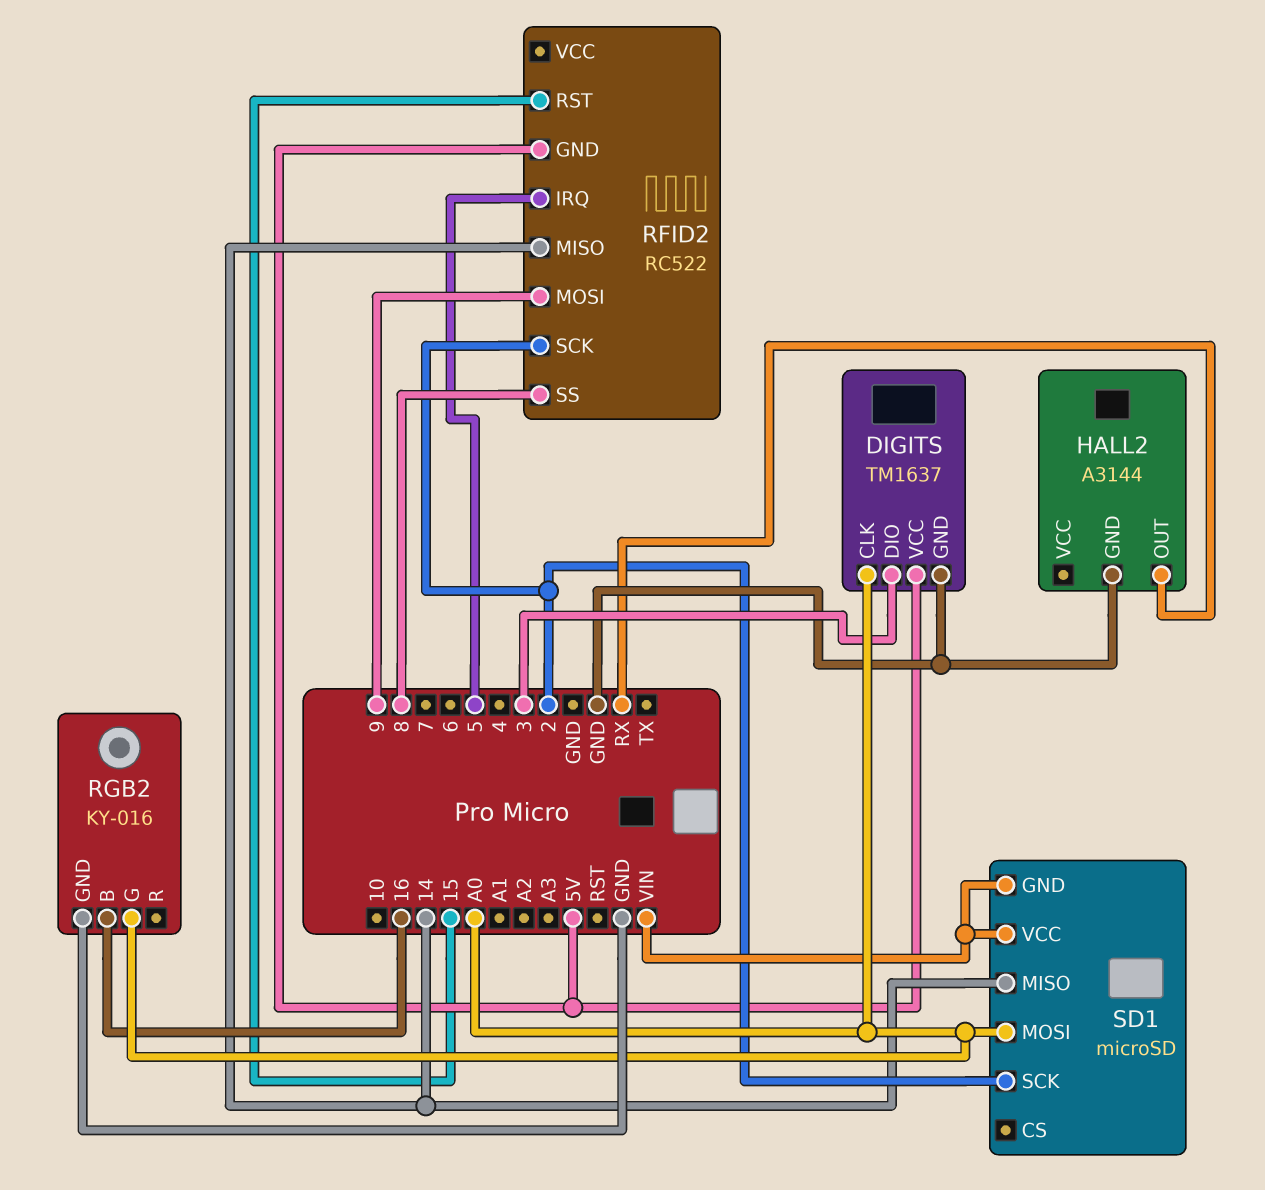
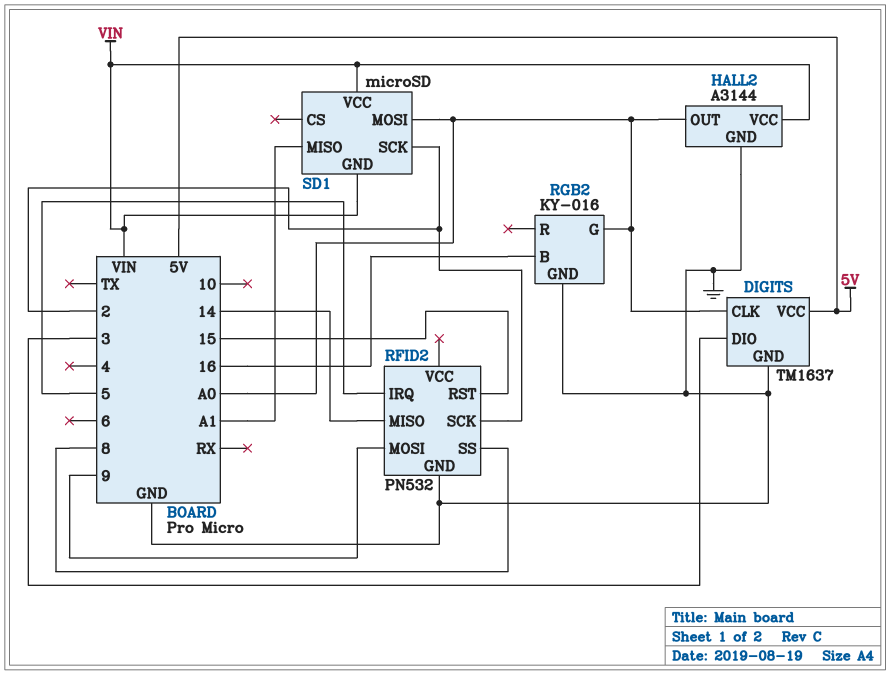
HALL2 pin OUT: RX -> A0
HALL2 pin VCC: none -> VIN
RFID2: RC522 -> PN532
RFID2 pin GND: 5V -> GND
SD1 pin MISO: 14 -> A1

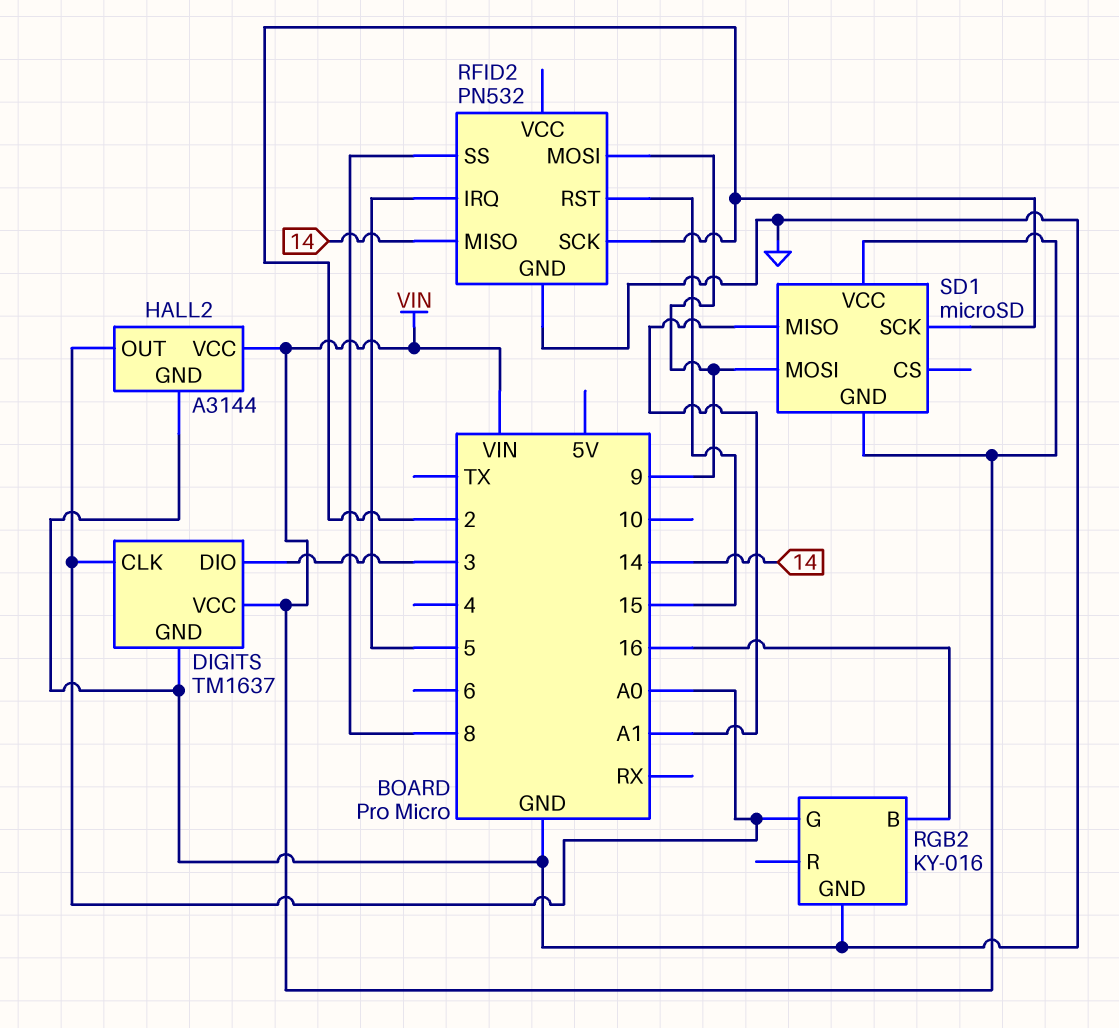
DIGITS pin VCC: 5V -> VIN
SD1 pin MOSI: A0 -> 9

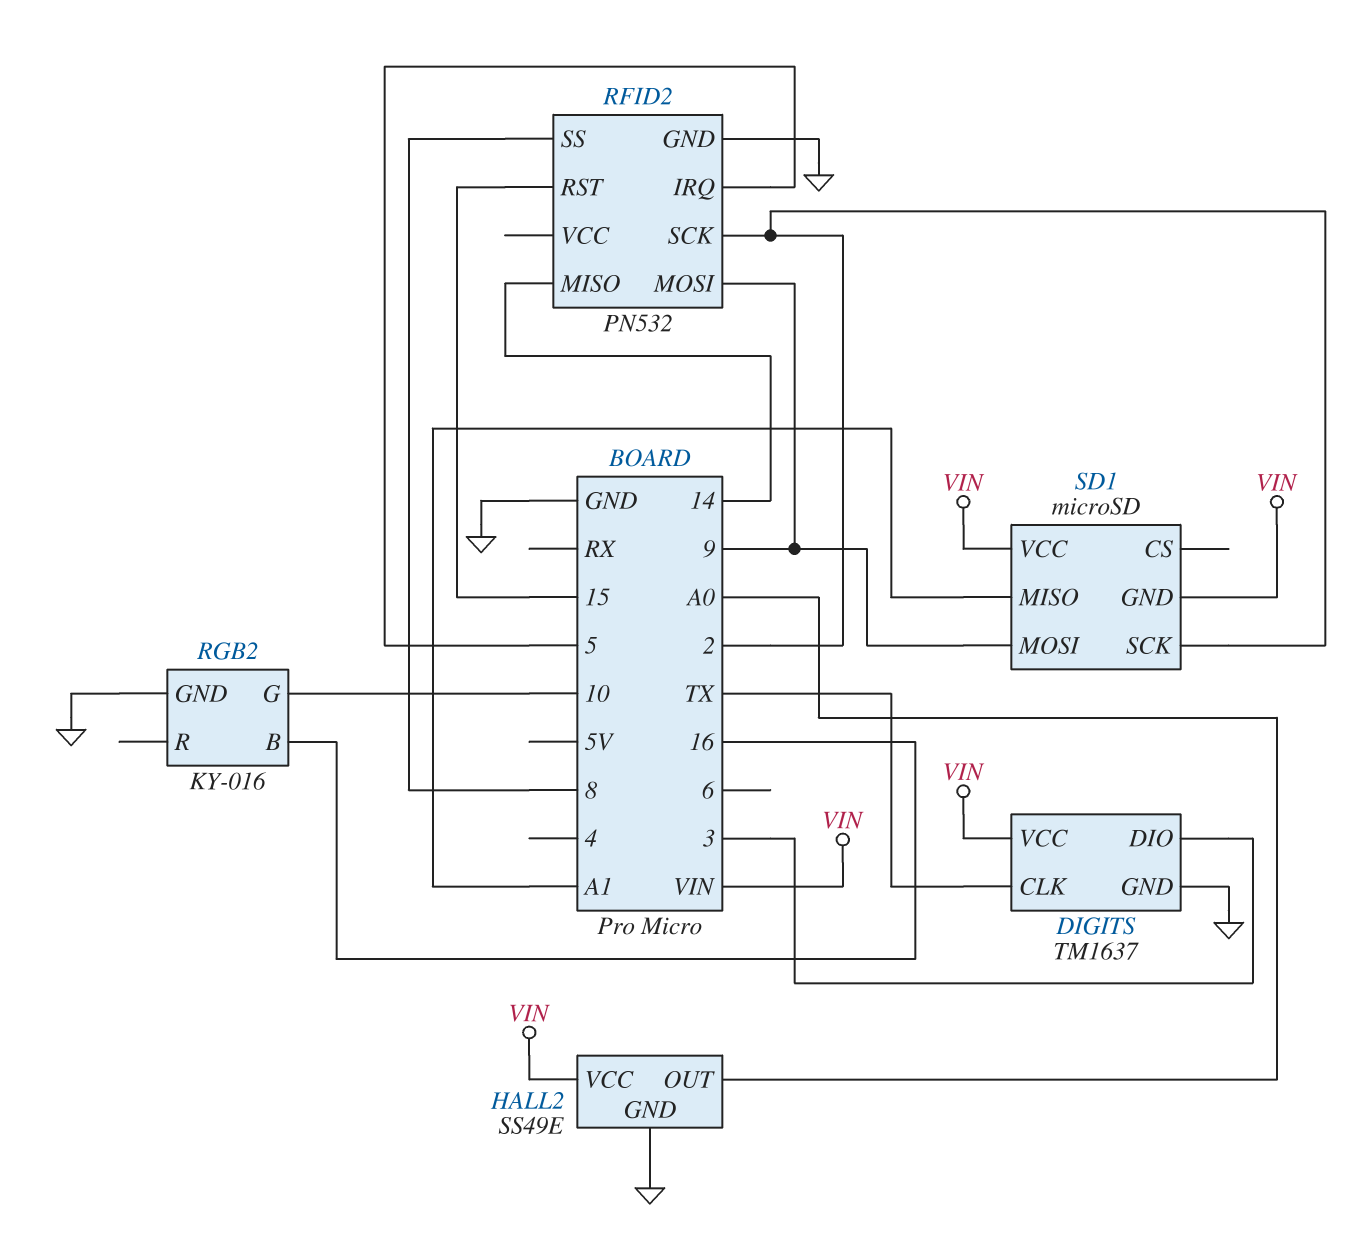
DIGITS pin CLK: A0 -> TX
HALL2: A3144 -> SS49E
RGB2 pin G: A0 -> 10

